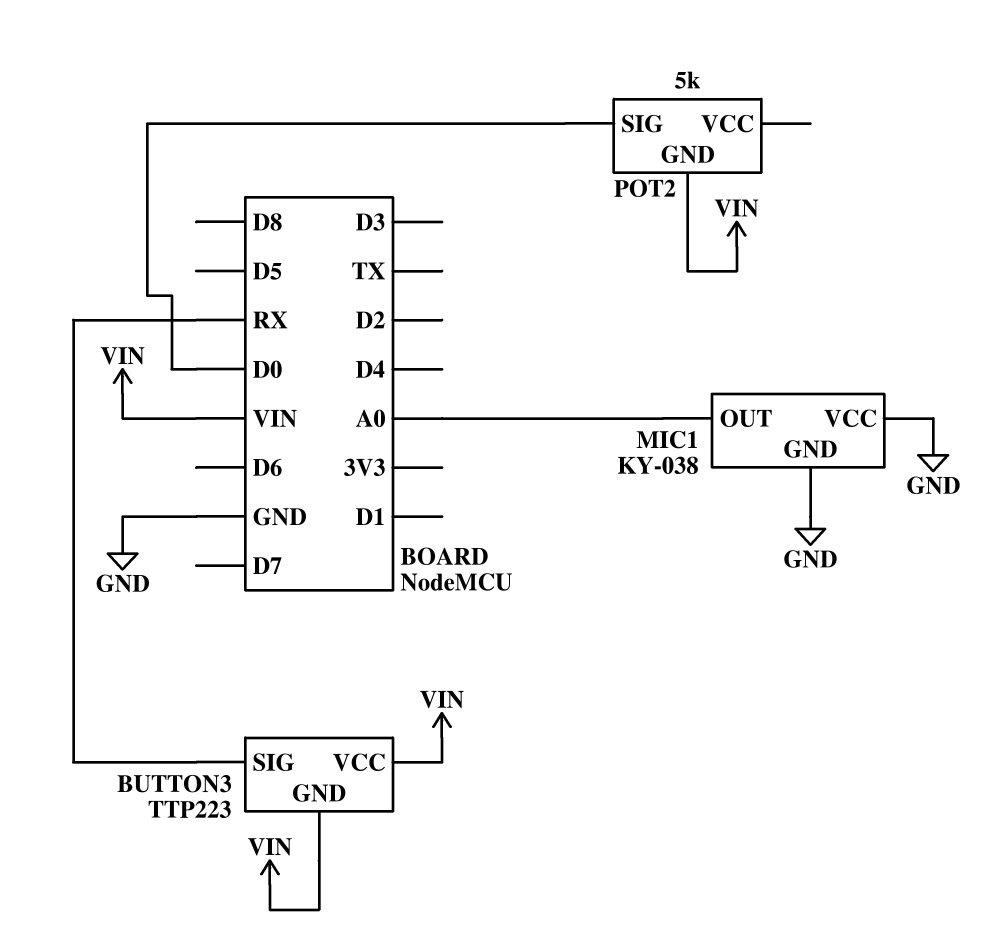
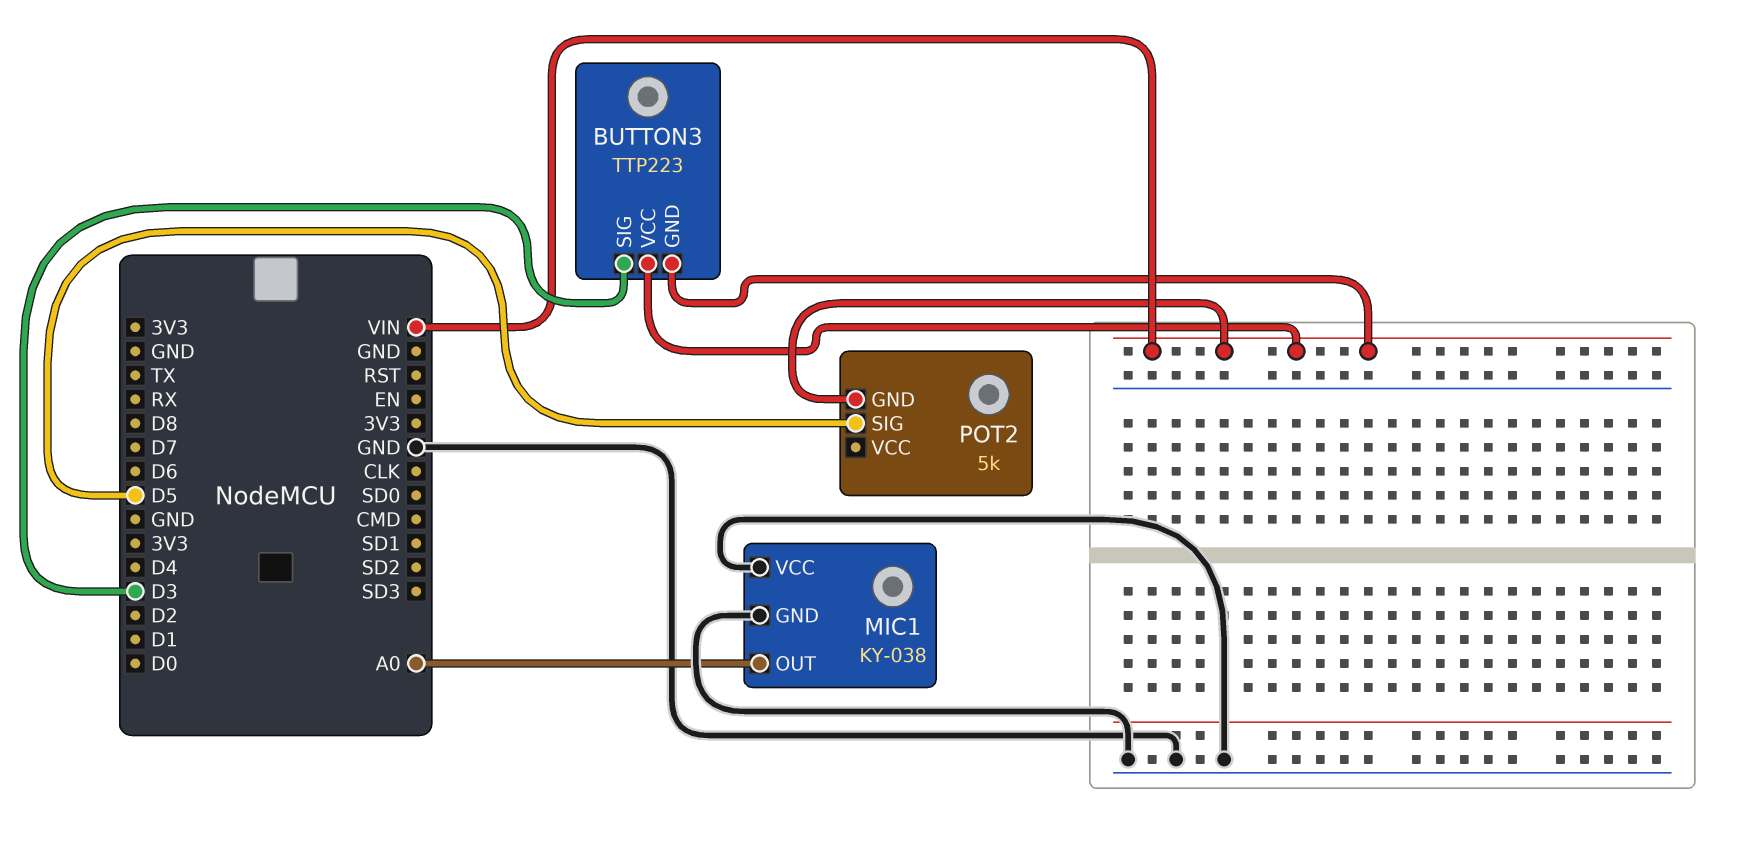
BUTTON3 pin SIG: RX -> D3
POT2 pin SIG: D0 -> D5

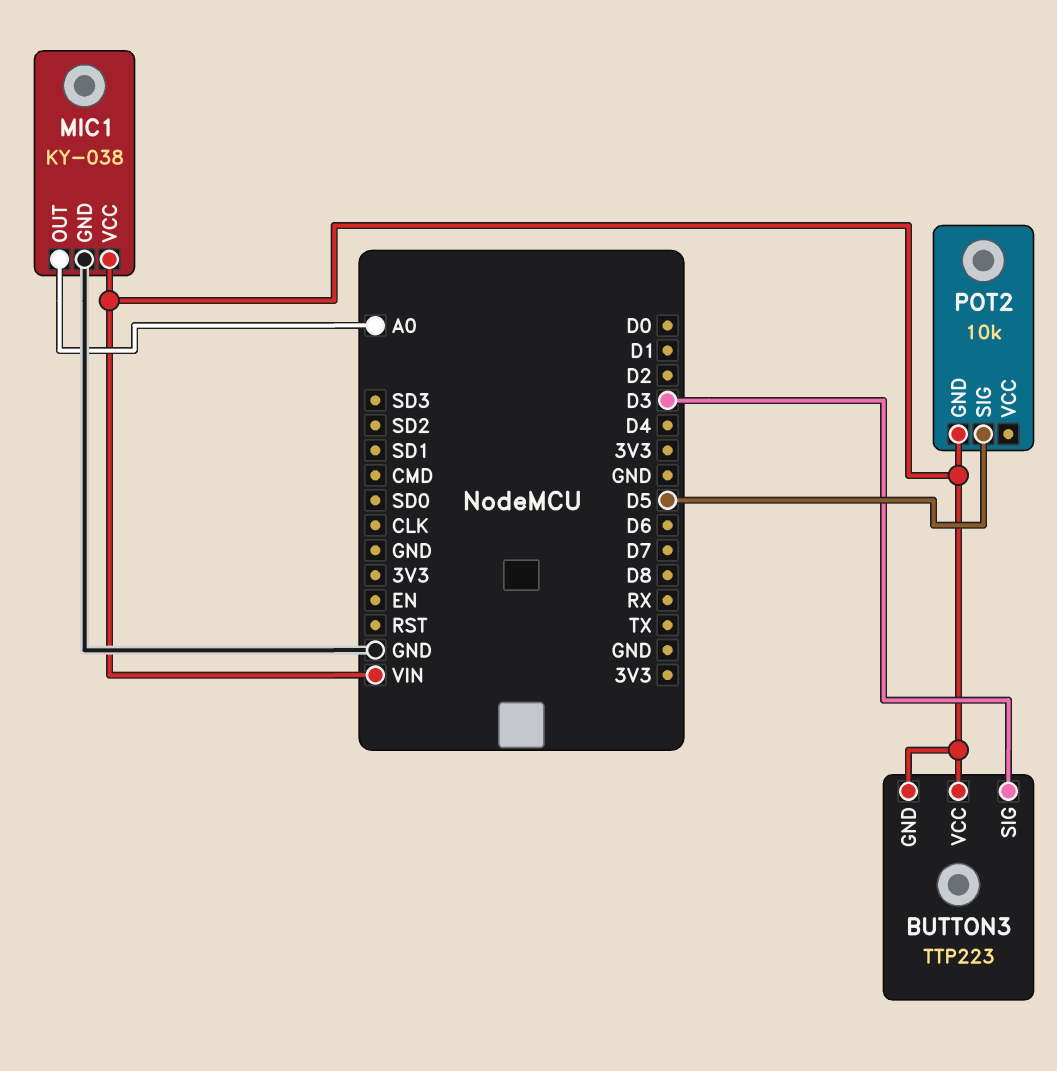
MIC1 pin VCC: GND -> VIN
POT2: 5k -> 10k

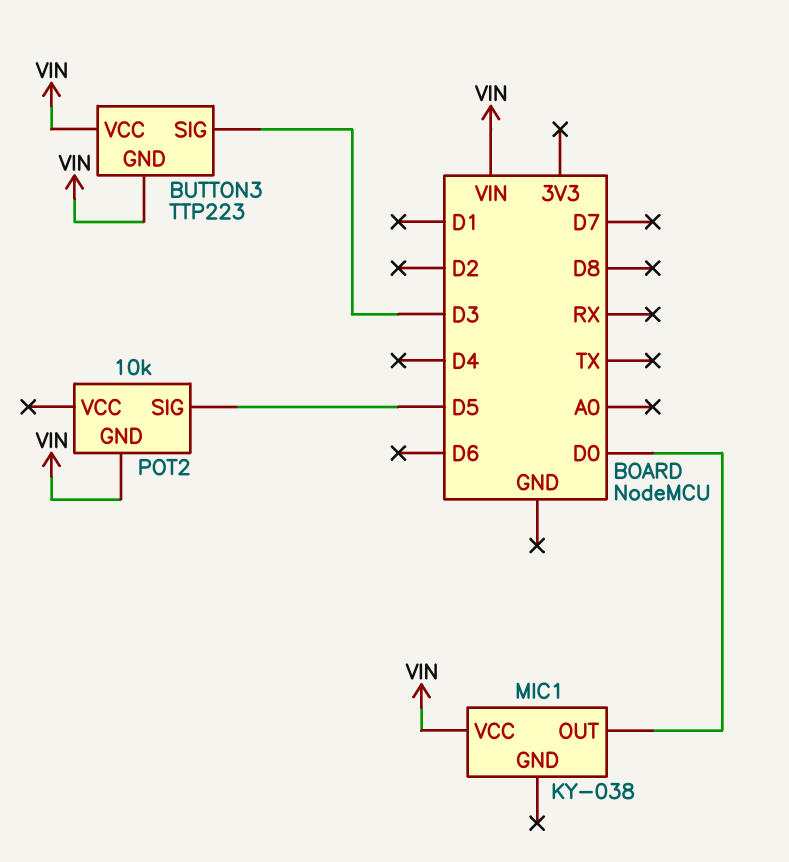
MIC1 pin GND: GND -> none
MIC1 pin OUT: A0 -> D0

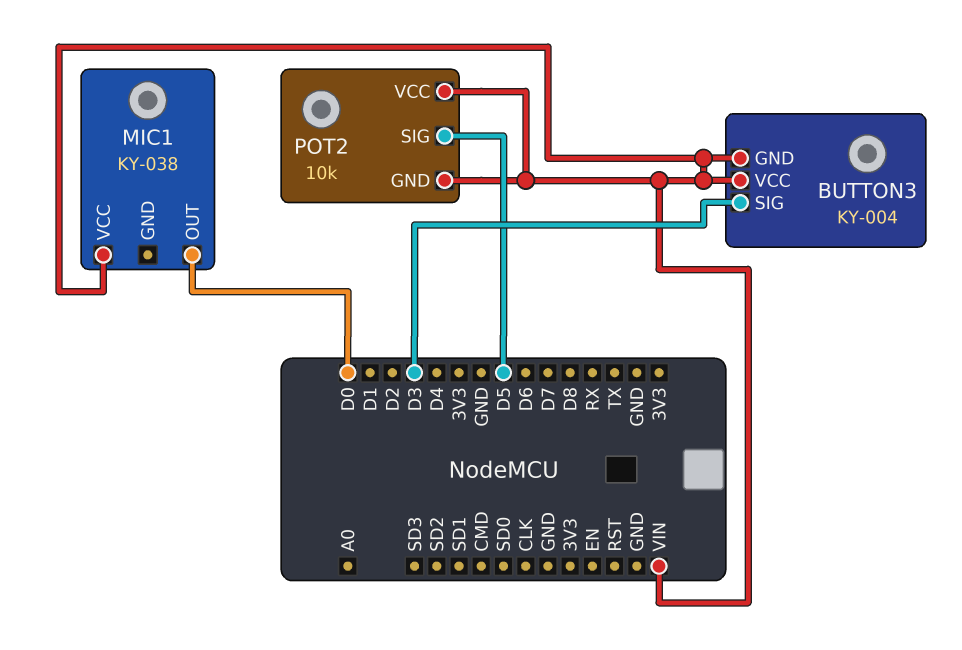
BUTTON3: TTP223 -> KY-004
POT2 pin VCC: none -> VIN

